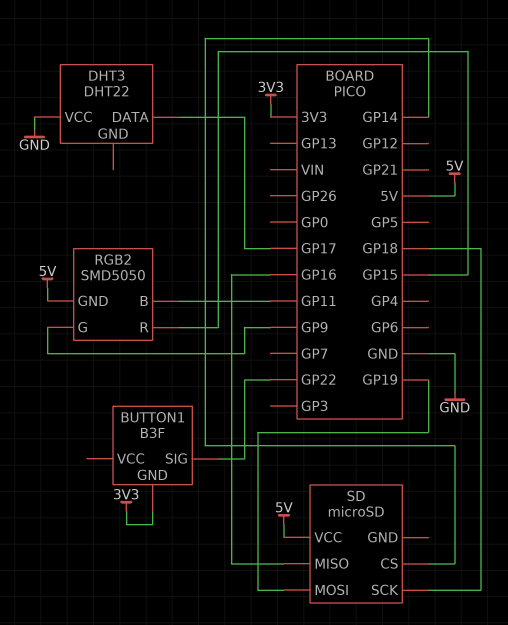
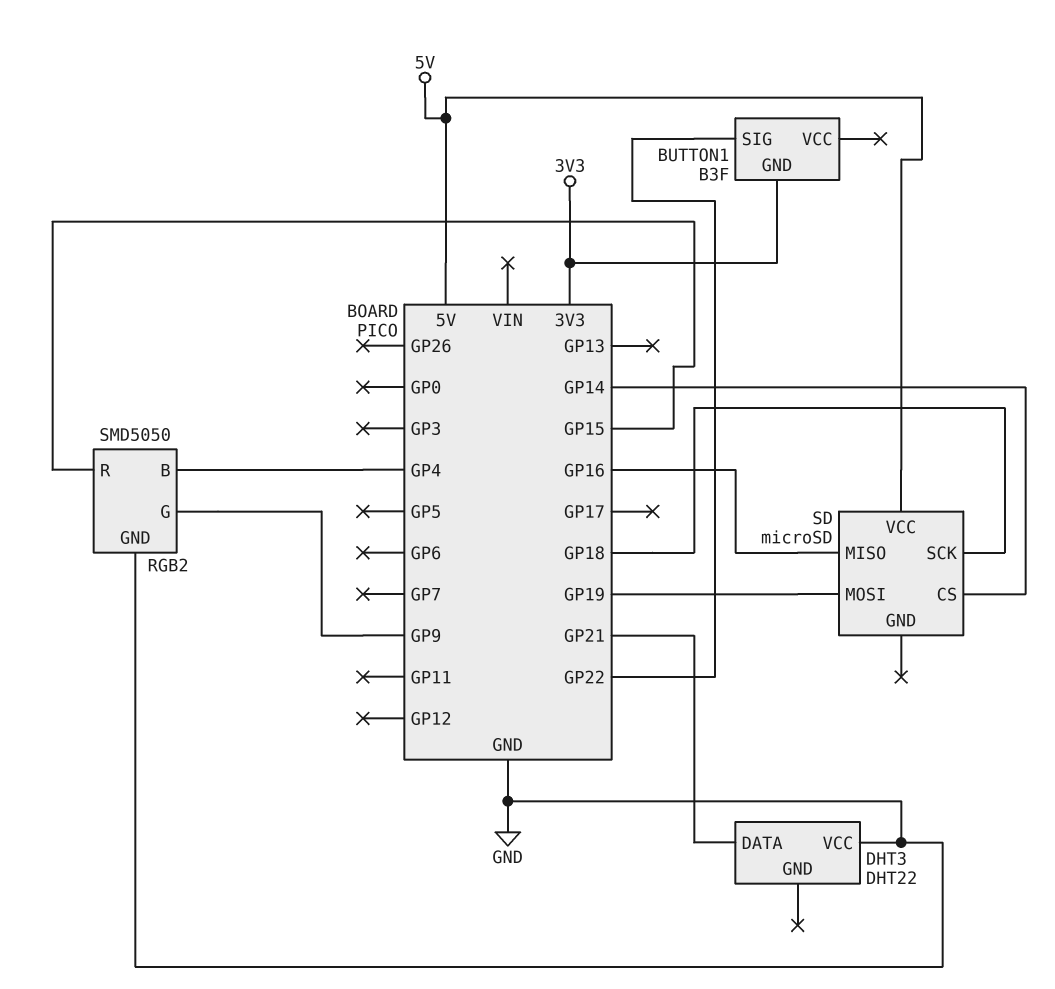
DHT3 pin DATA: GP17 -> GP21
RGB2 pin B: GP11 -> GP4
RGB2 pin GND: 5V -> GND

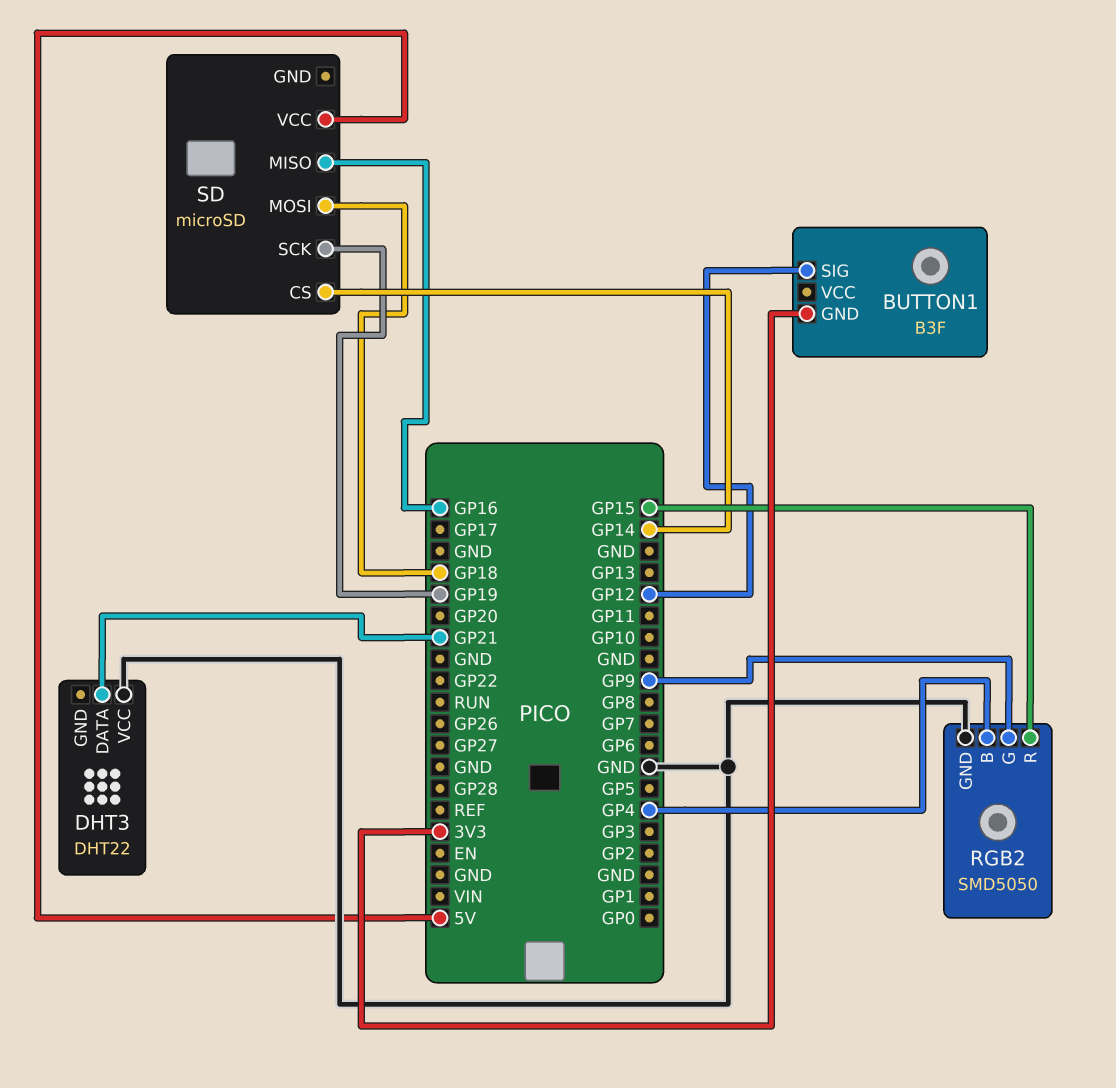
BUTTON1 pin SIG: GP22 -> GP12
SD pin MOSI: GP19 -> GP18
SD pin SCK: GP18 -> GP19

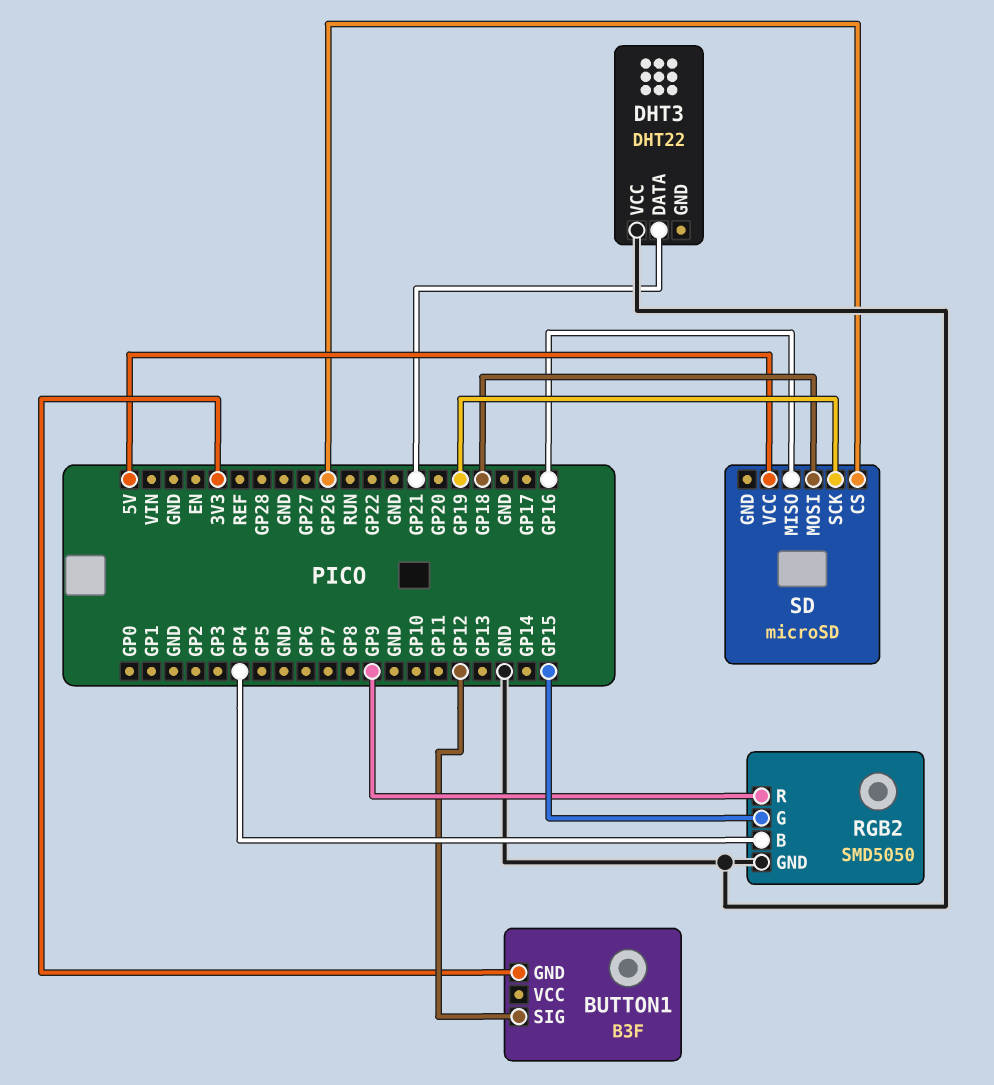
RGB2 pin G: GP9 -> GP15
RGB2 pin R: GP15 -> GP9
SD pin CS: GP14 -> GP26

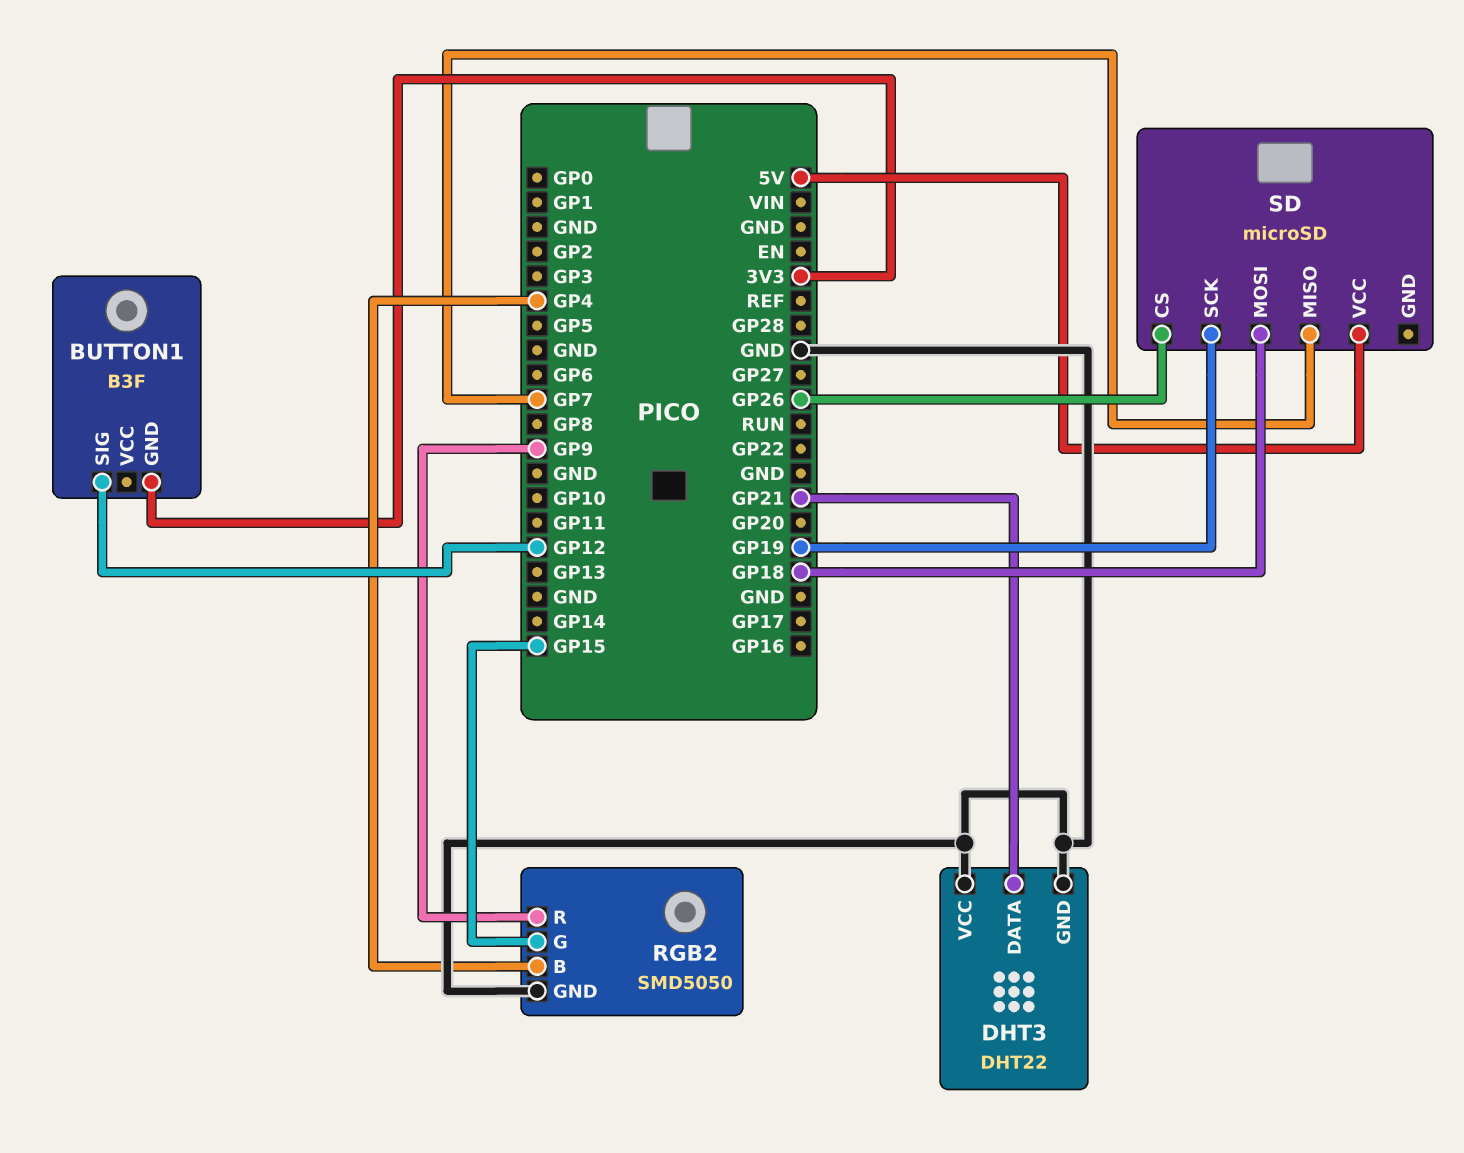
DHT3 pin GND: none -> GND
SD pin MISO: GP16 -> GP7

